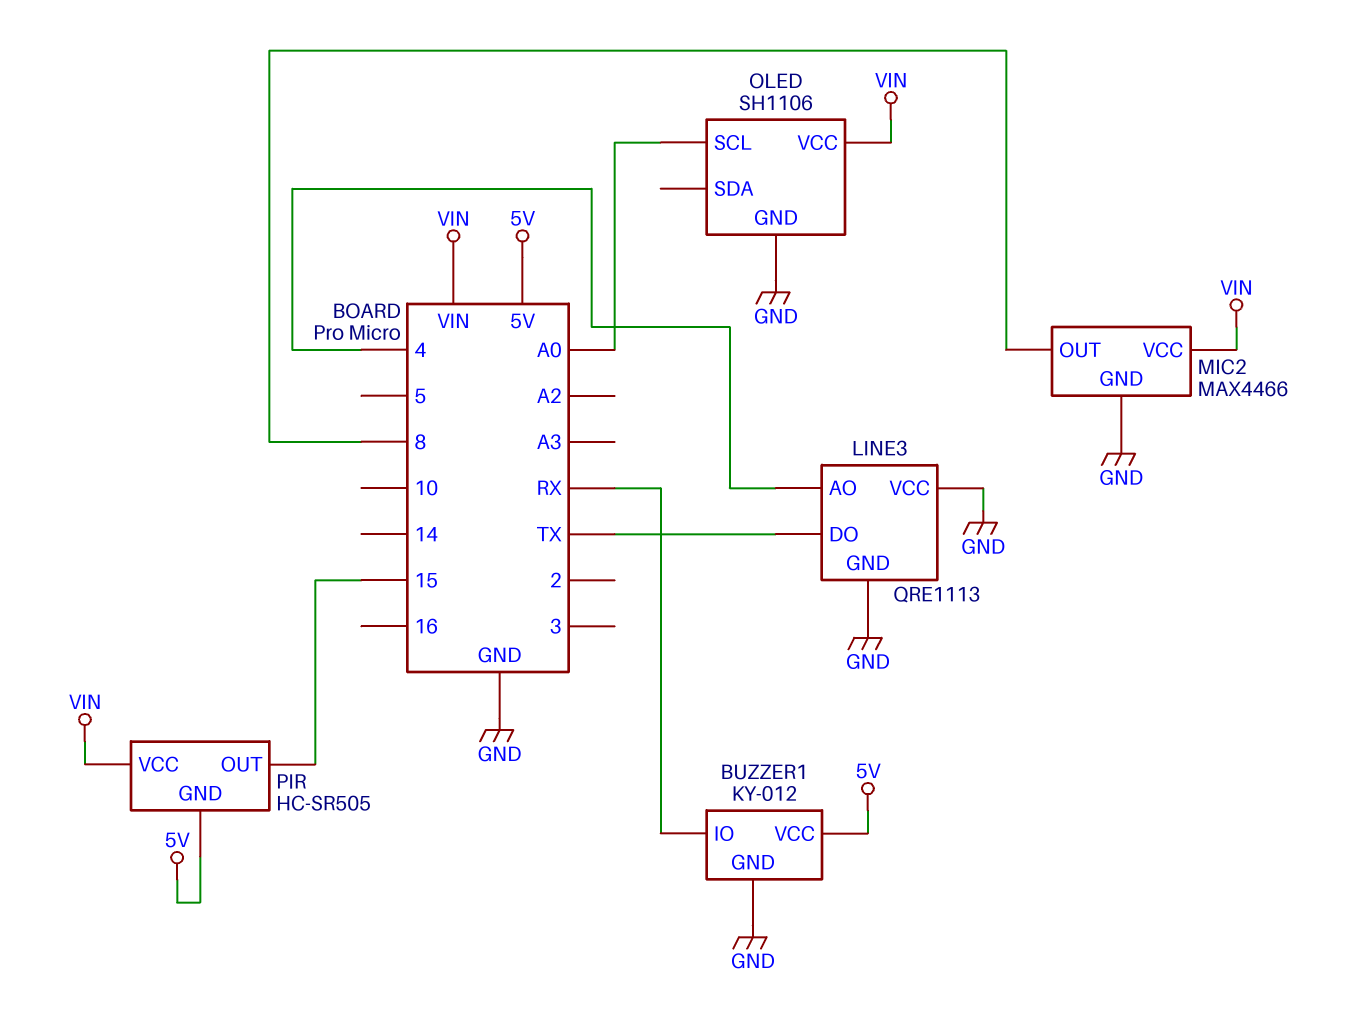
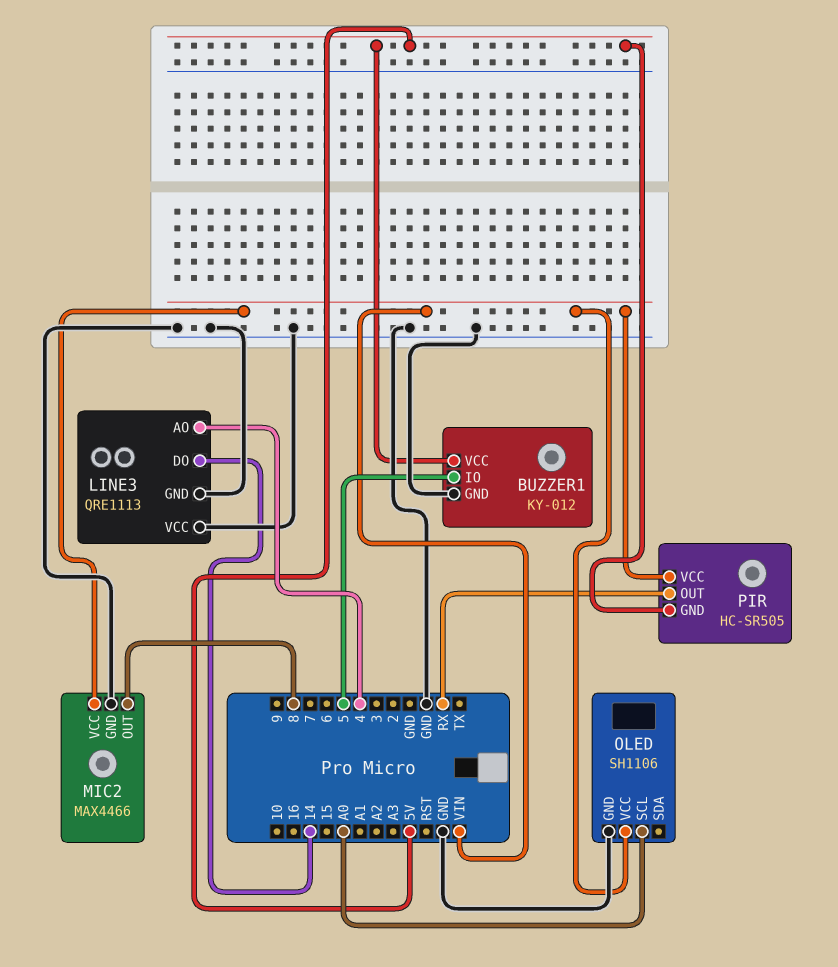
BUZZER1 pin IO: RX -> 5
LINE3 pin DO: TX -> 14
PIR pin OUT: 15 -> RX

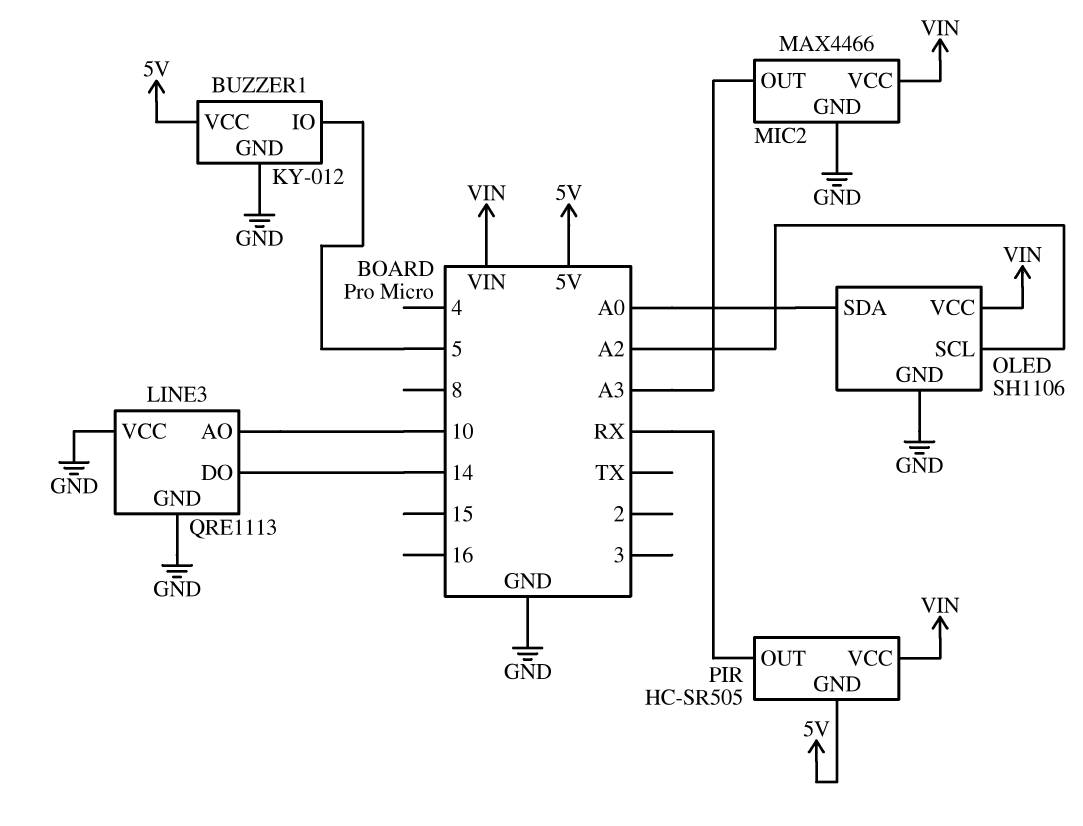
LINE3 pin AO: 4 -> 10
MIC2 pin OUT: 8 -> A3
OLED pin SCL: A0 -> A2
OLED pin SDA: none -> A0

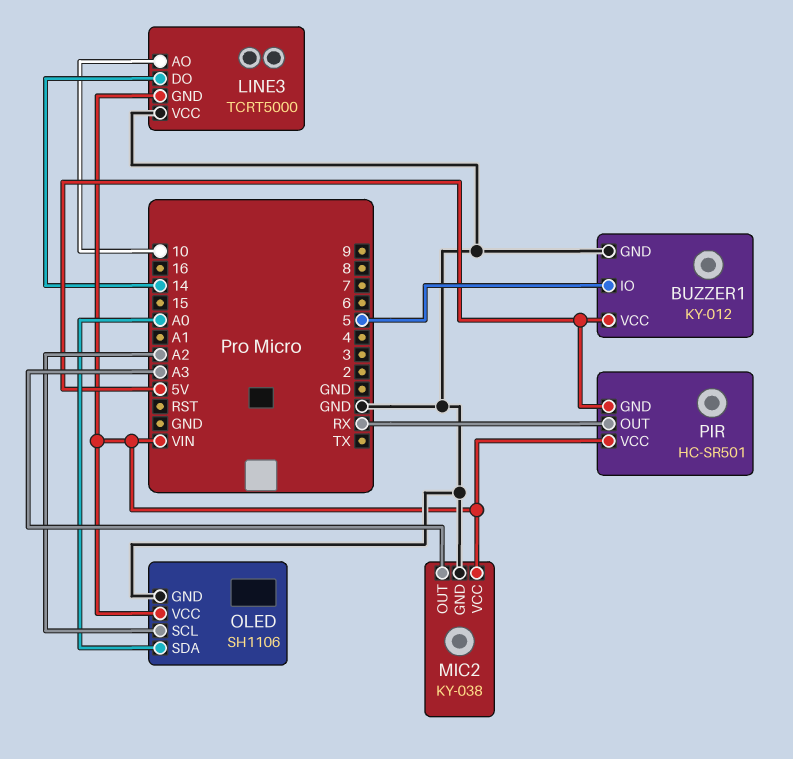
LINE3: QRE1113 -> TCRT5000
LINE3 pin GND: GND -> VIN
MIC2: MAX4466 -> KY-038
PIR: HC-SR505 -> HC-SR501

